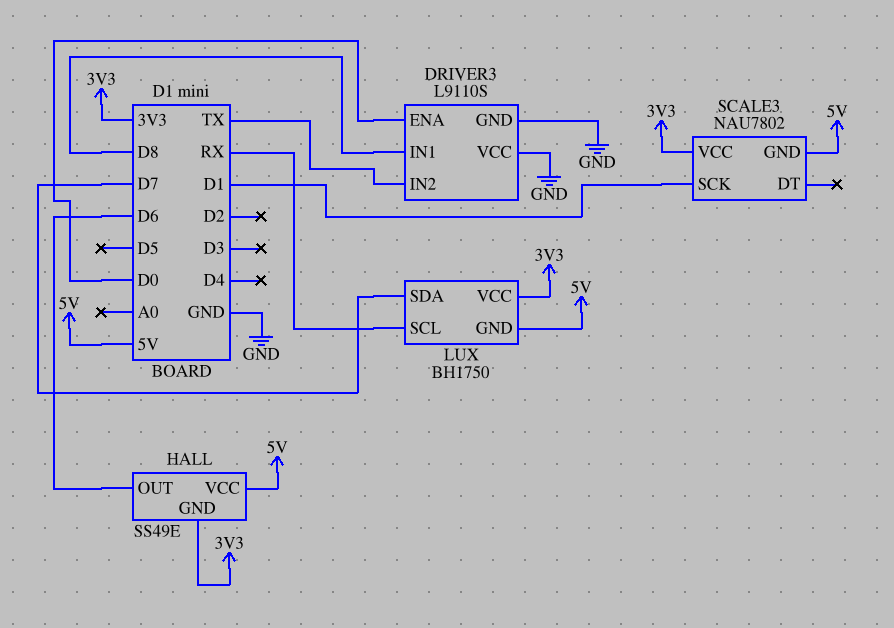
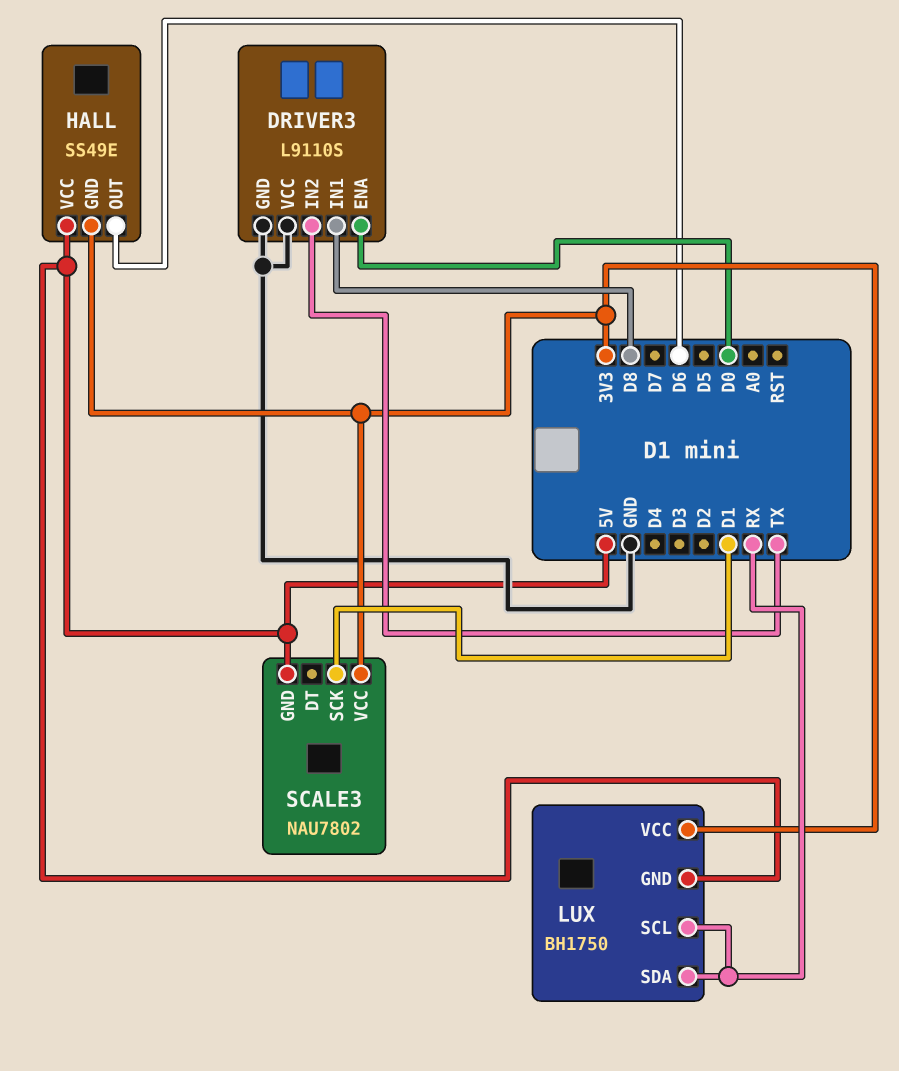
LUX pin SDA: D7 -> RX

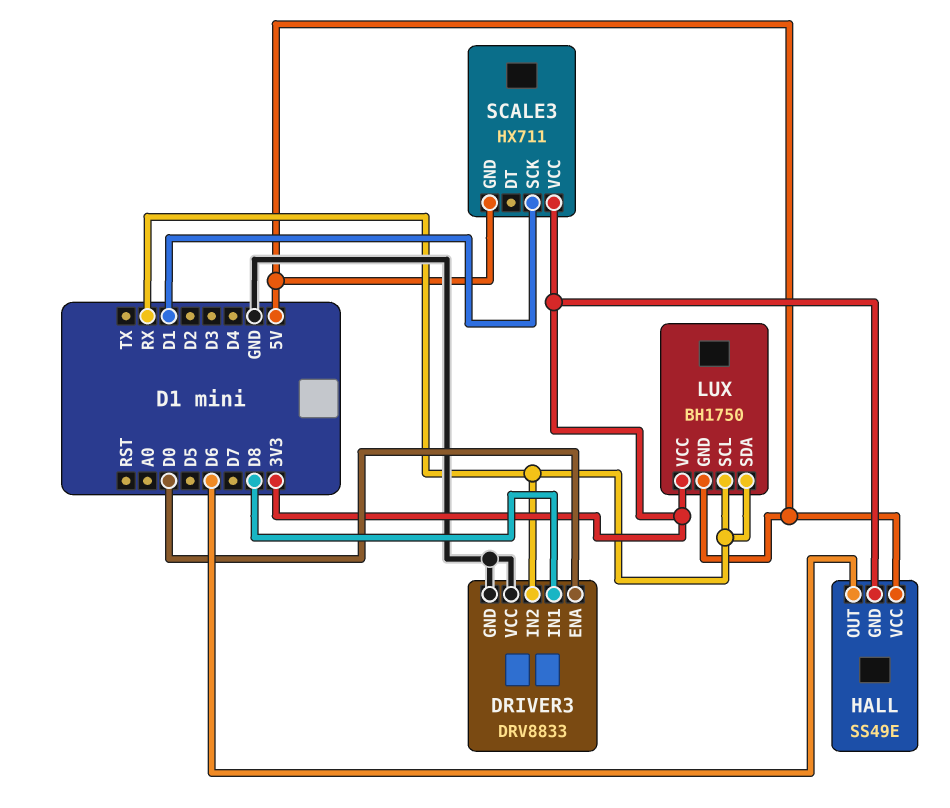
DRIVER3: L9110S -> DRV8833
DRIVER3 pin IN2: TX -> RX
SCALE3: NAU7802 -> HX711

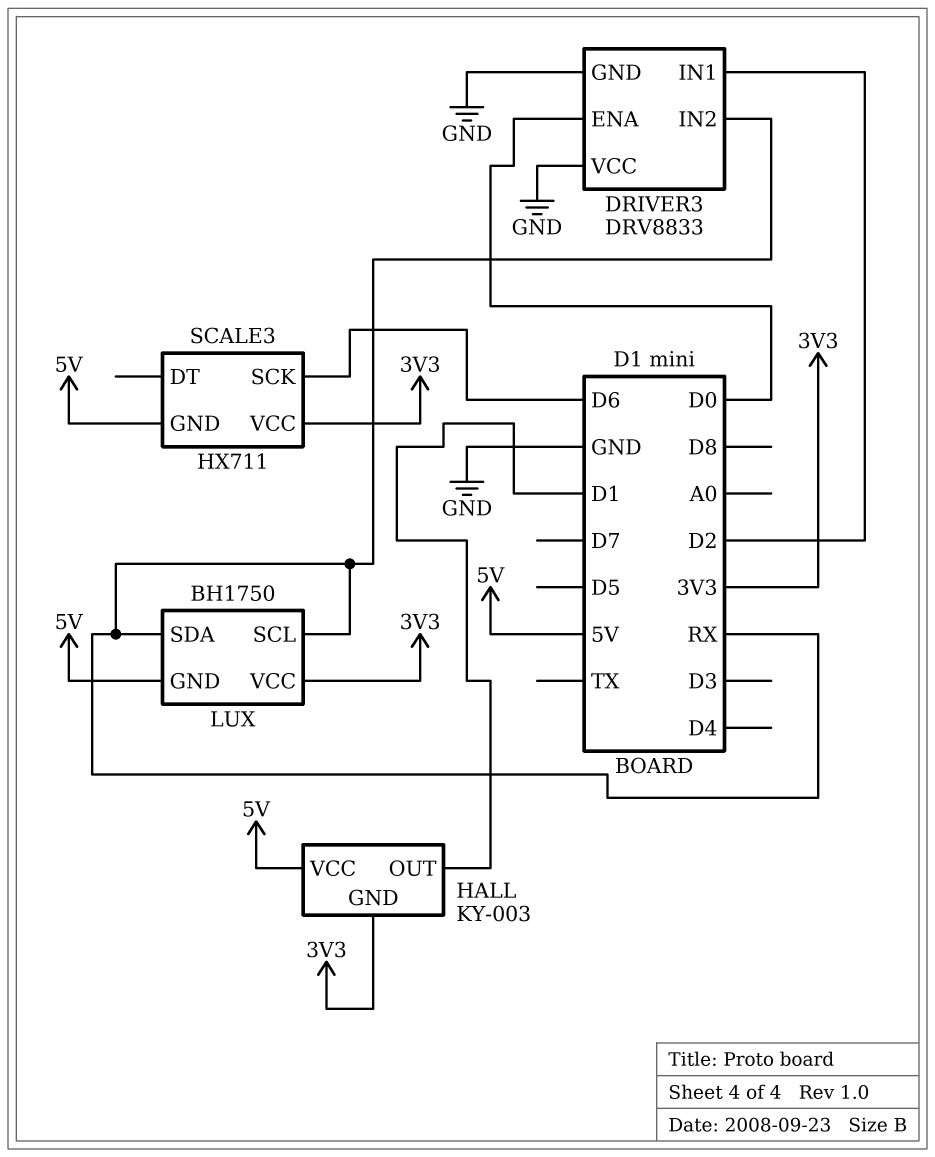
DRIVER3 pin IN1: D8 -> D2
HALL: SS49E -> KY-003
HALL pin OUT: D6 -> D1
SCALE3 pin SCK: D1 -> D6

